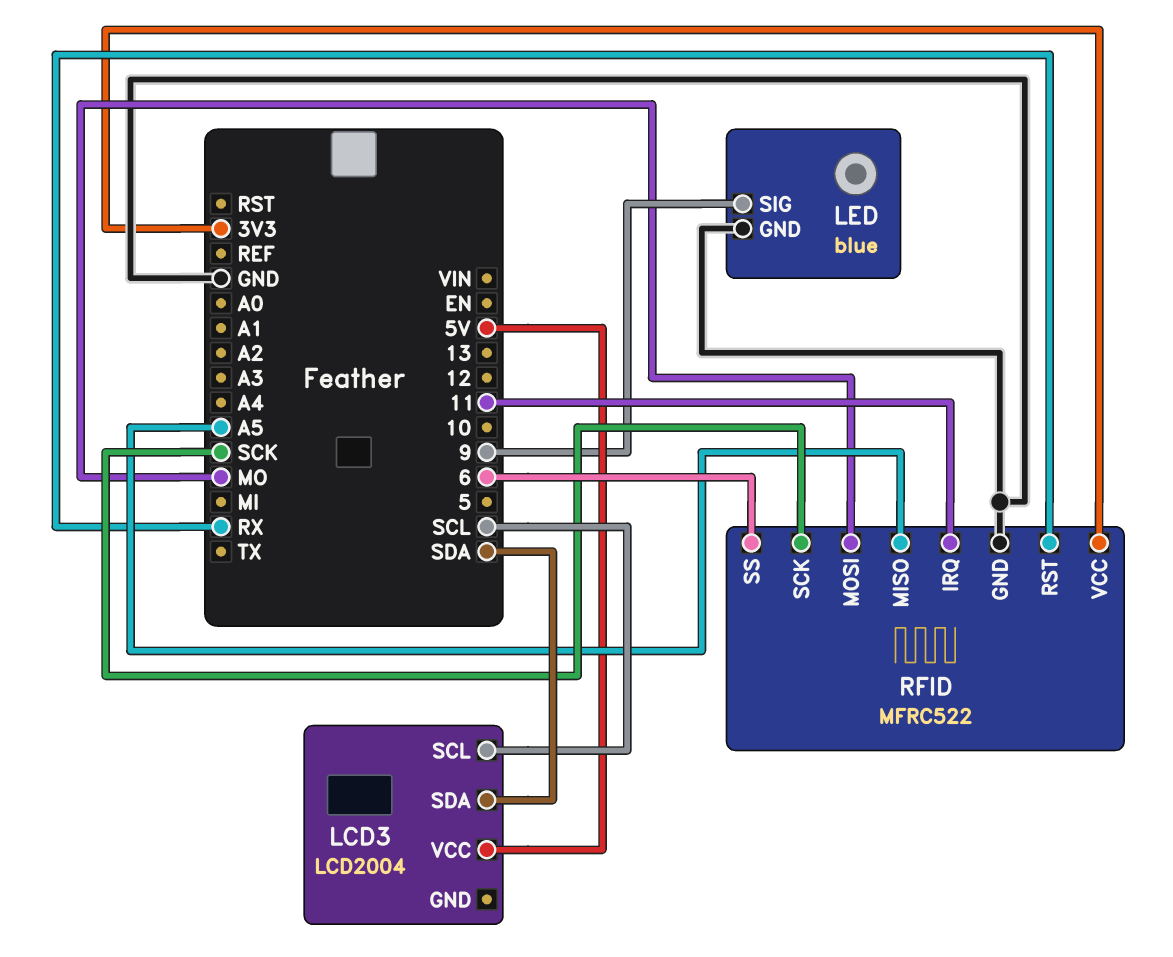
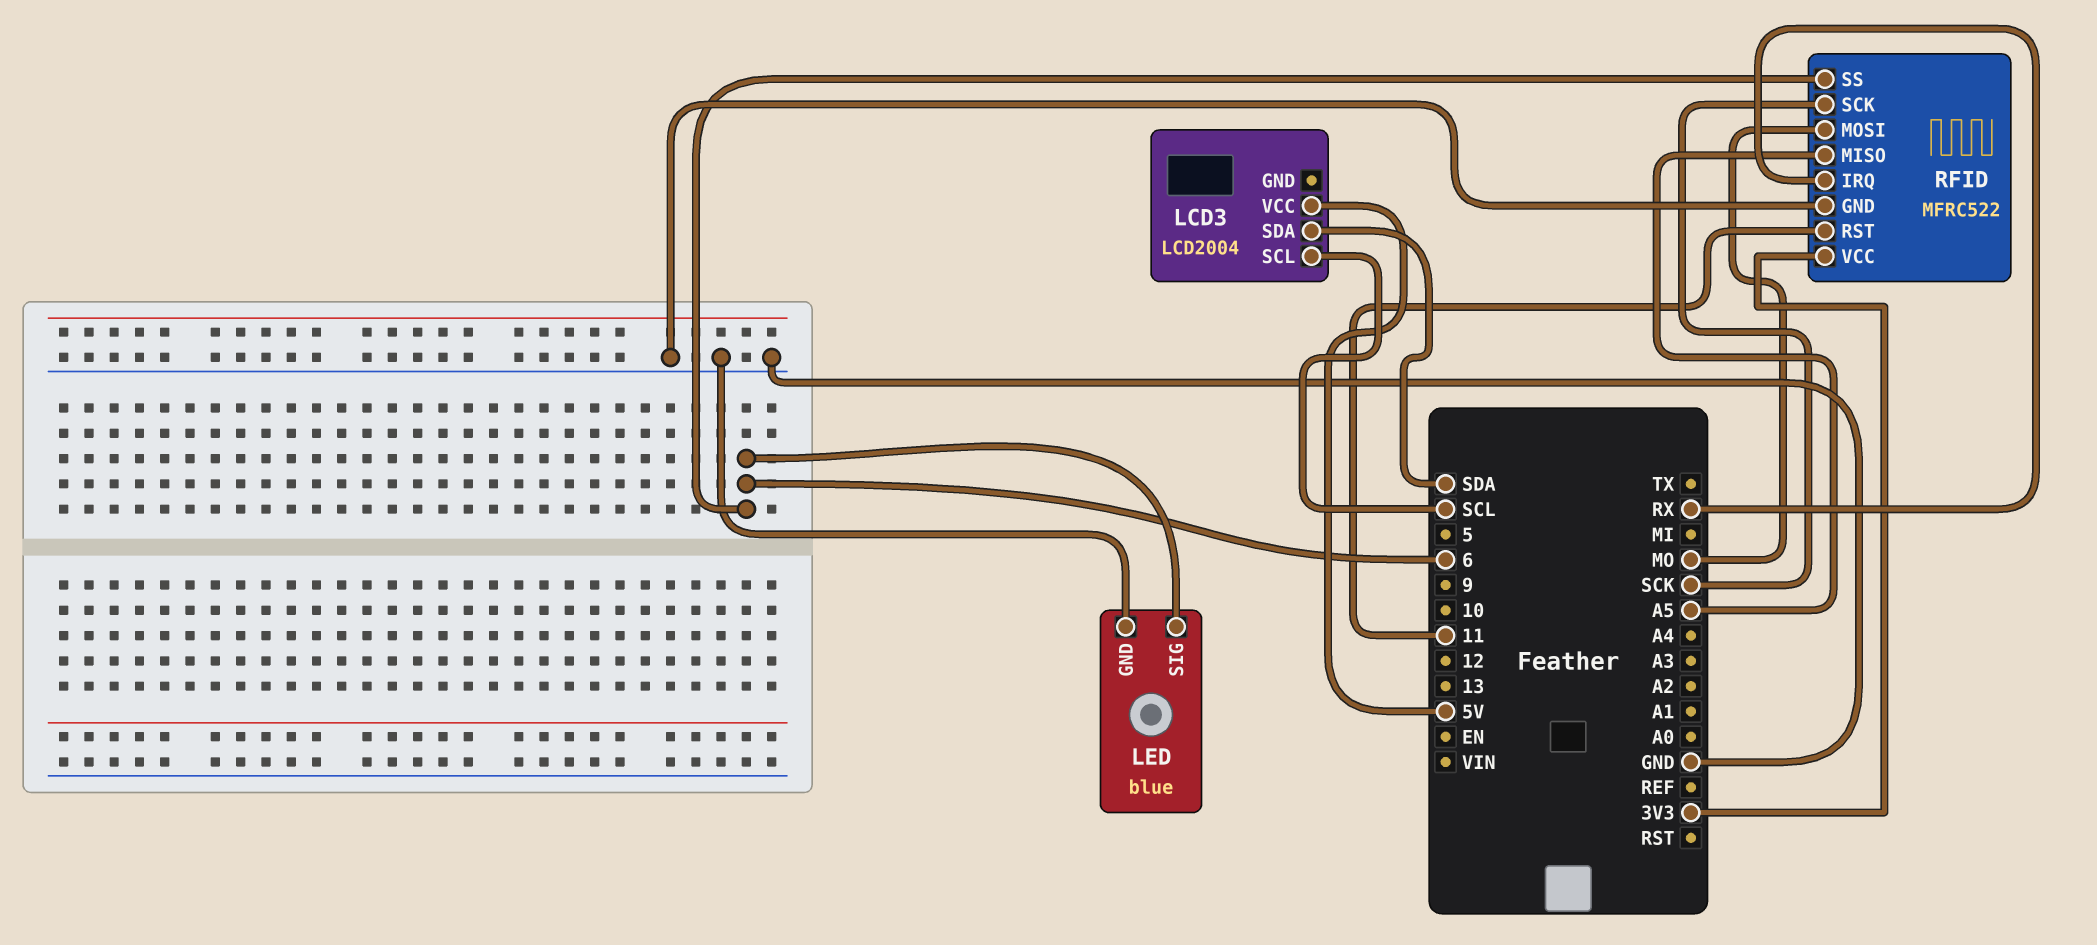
LED pin SIG: 9 -> 6
RFID pin IRQ: 11 -> RX
RFID pin RST: RX -> 11

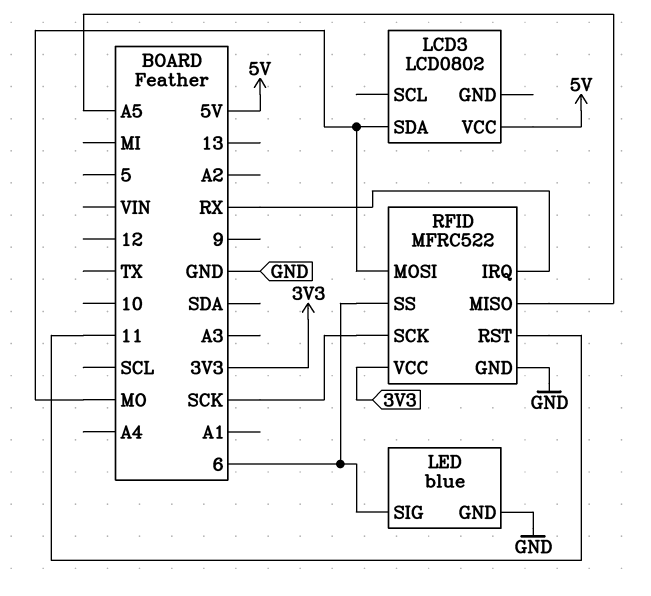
LCD3: LCD2004 -> LCD0802
LCD3 pin SCL: SCL -> none
LCD3 pin SDA: SDA -> MO

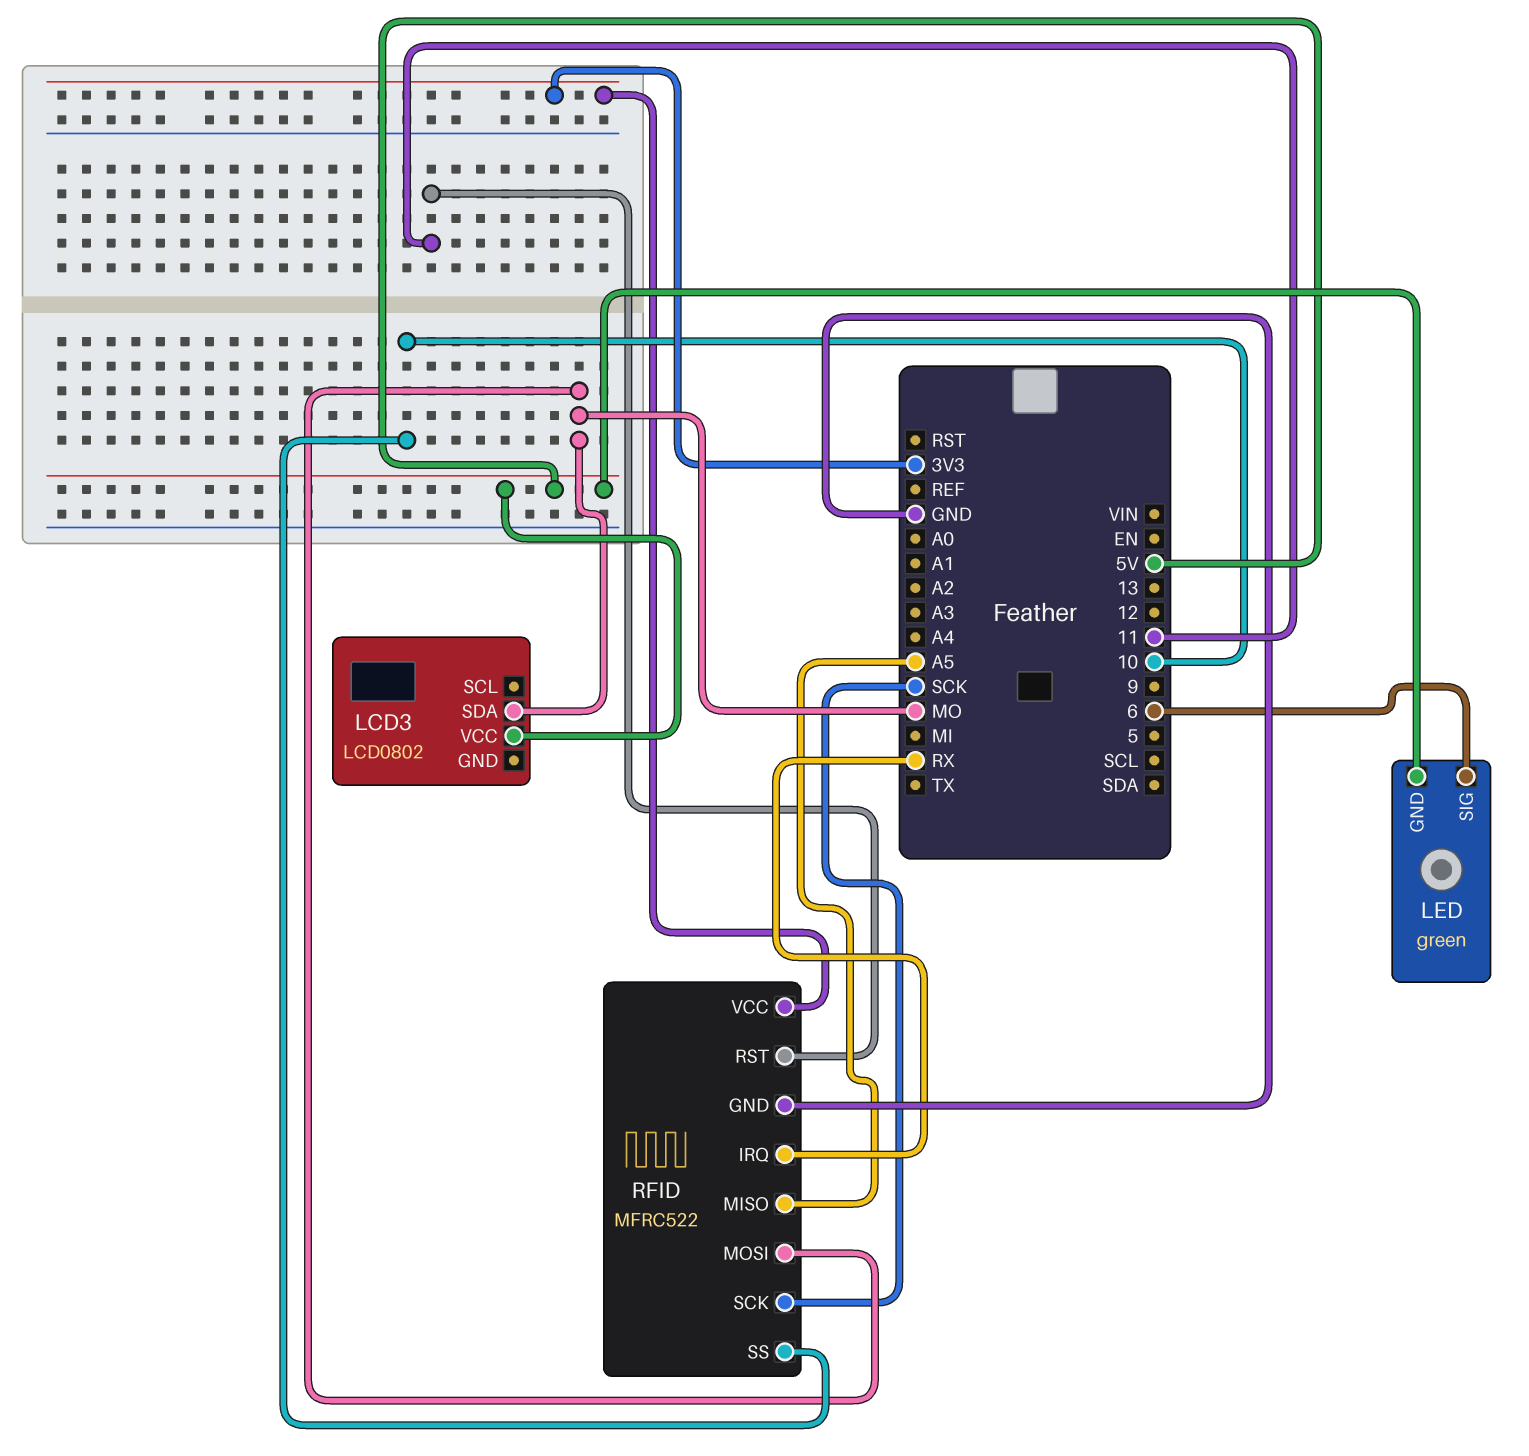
LED: blue -> green
LED pin GND: GND -> 5V
RFID pin SS: 6 -> 10

